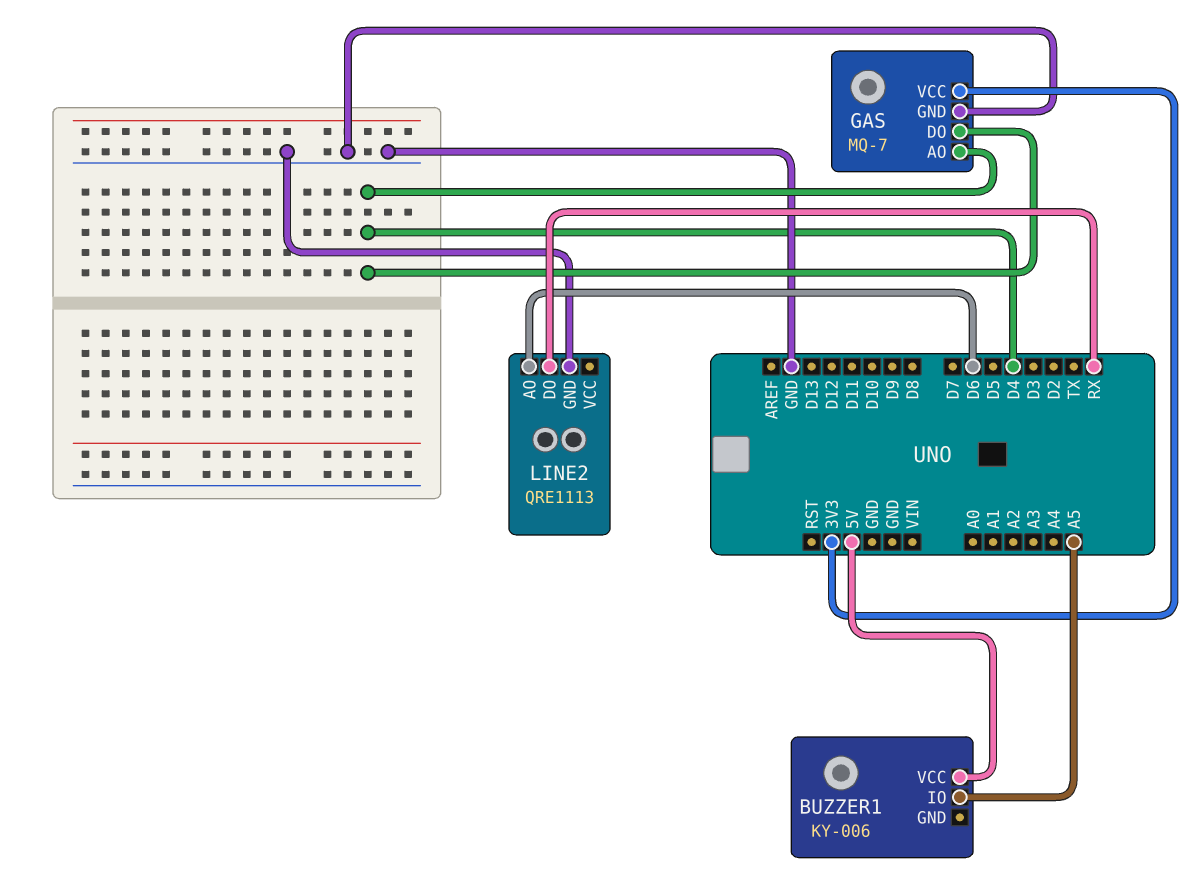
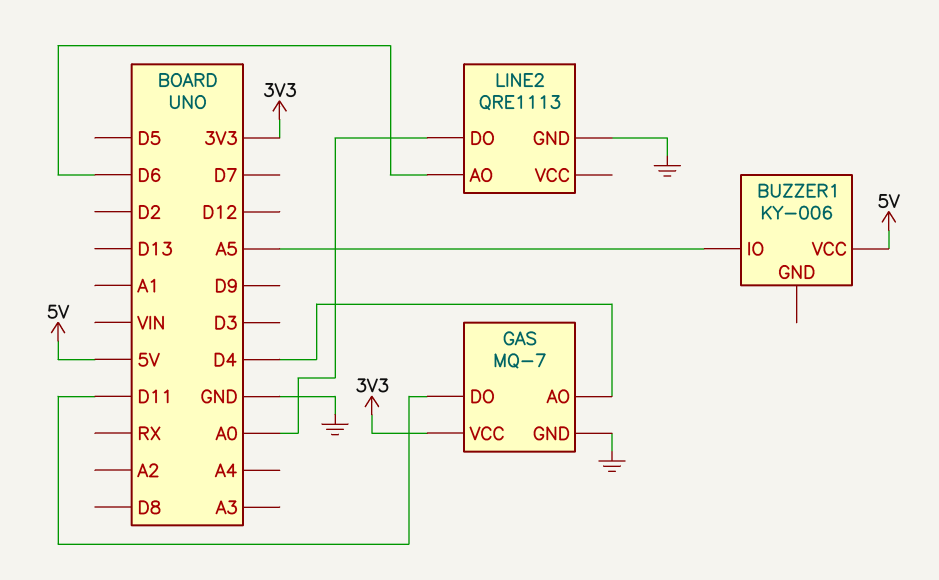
GAS pin DO: D4 -> D11
LINE2 pin DO: RX -> A0

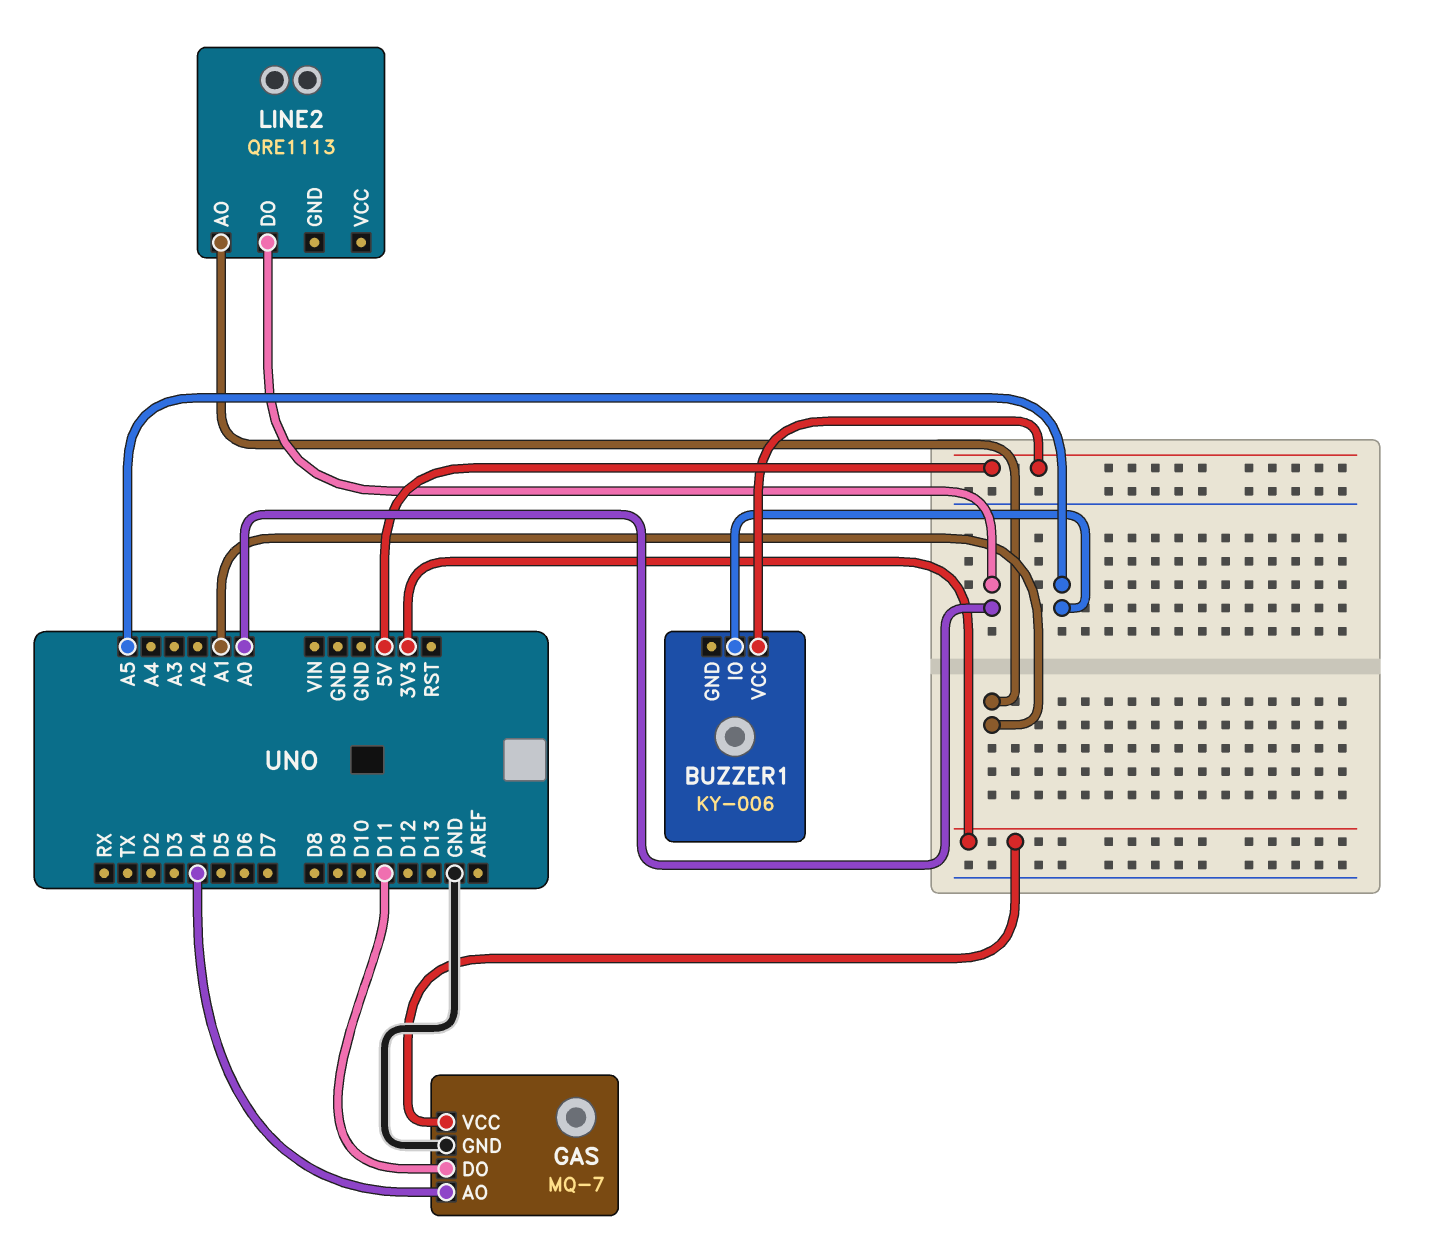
LINE2 pin AO: D6 -> A1
LINE2 pin GND: GND -> none

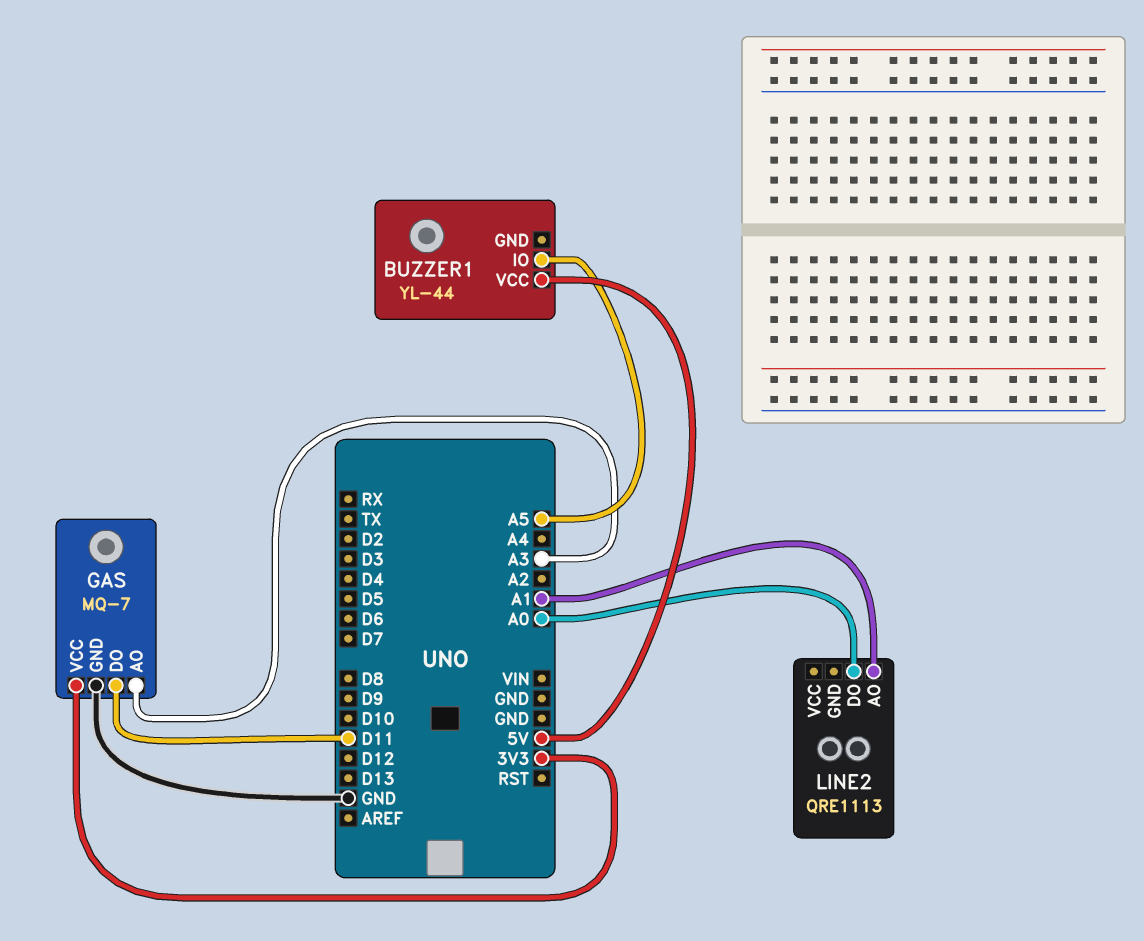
BUZZER1: KY-006 -> YL-44
GAS pin AO: D4 -> A3

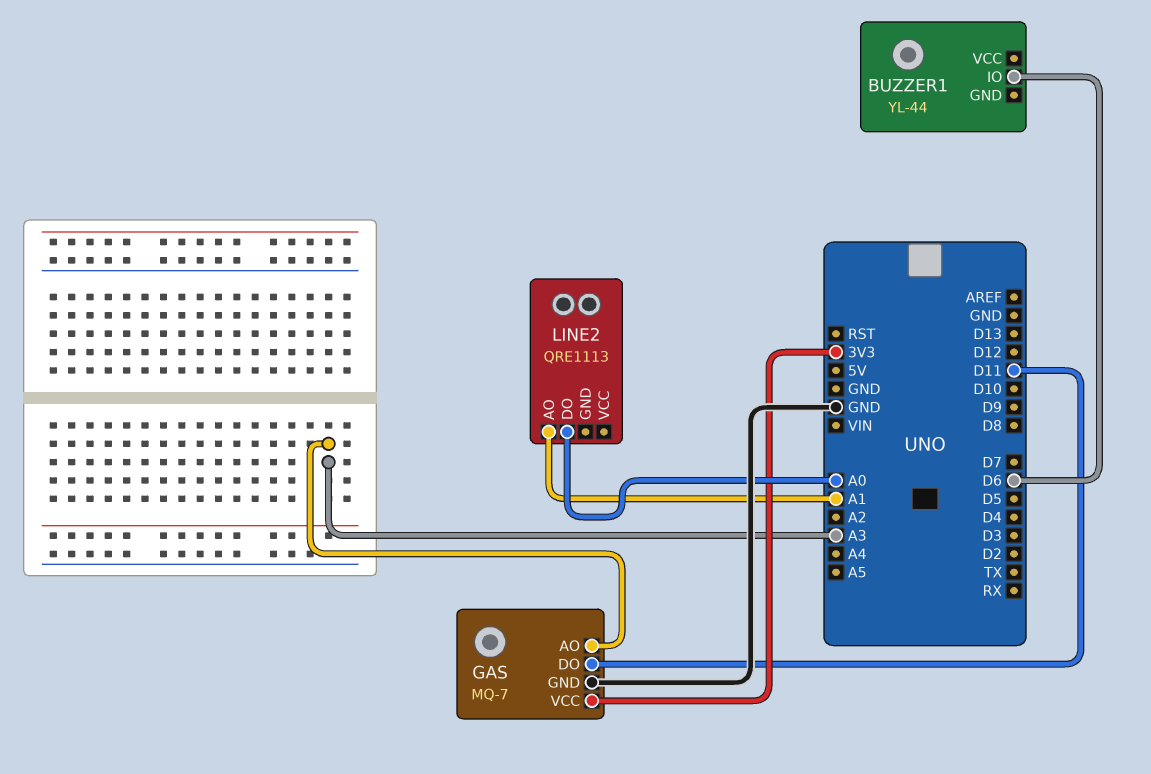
BUZZER1 pin IO: A5 -> D6
BUZZER1 pin VCC: 5V -> none

